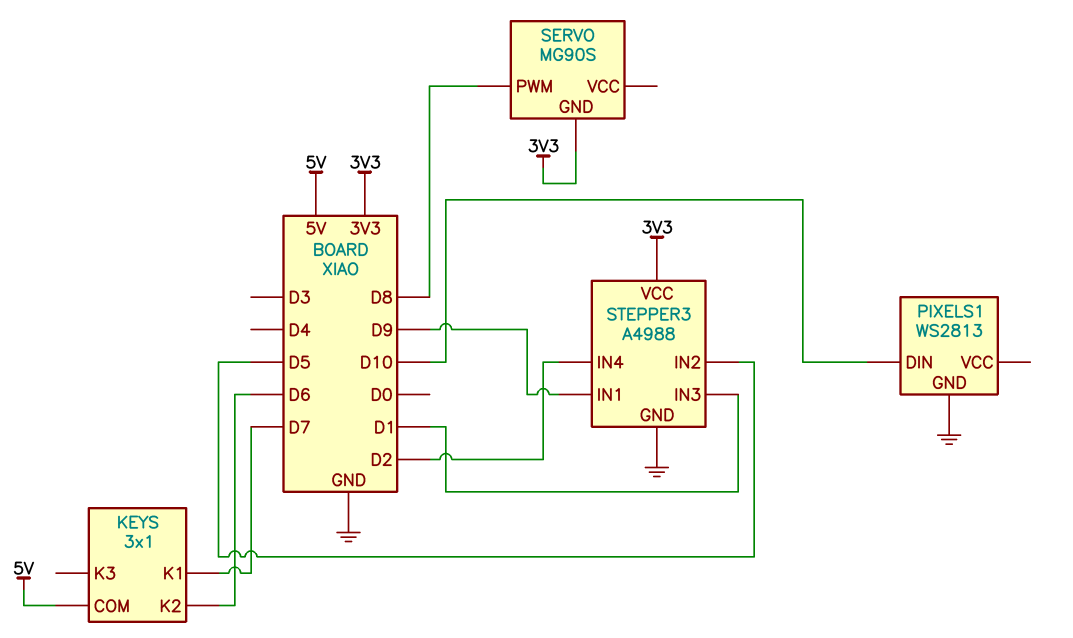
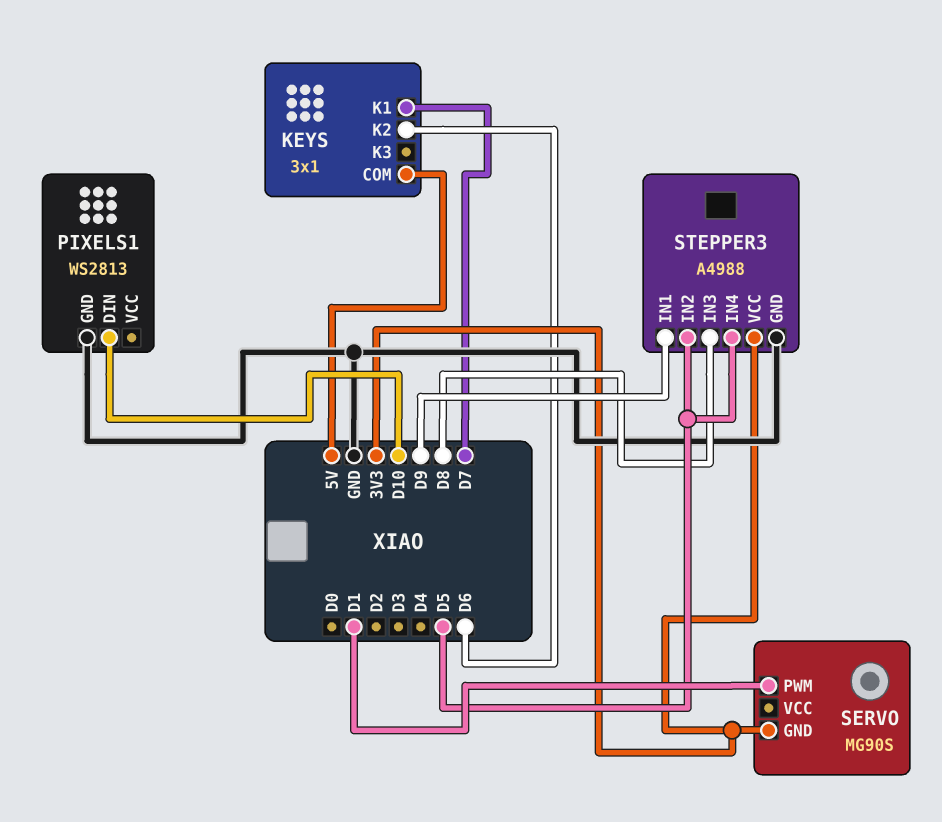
SERVO pin PWM: D8 -> D1
STEPPER3 pin IN3: D1 -> D8
STEPPER3 pin IN4: D2 -> D5

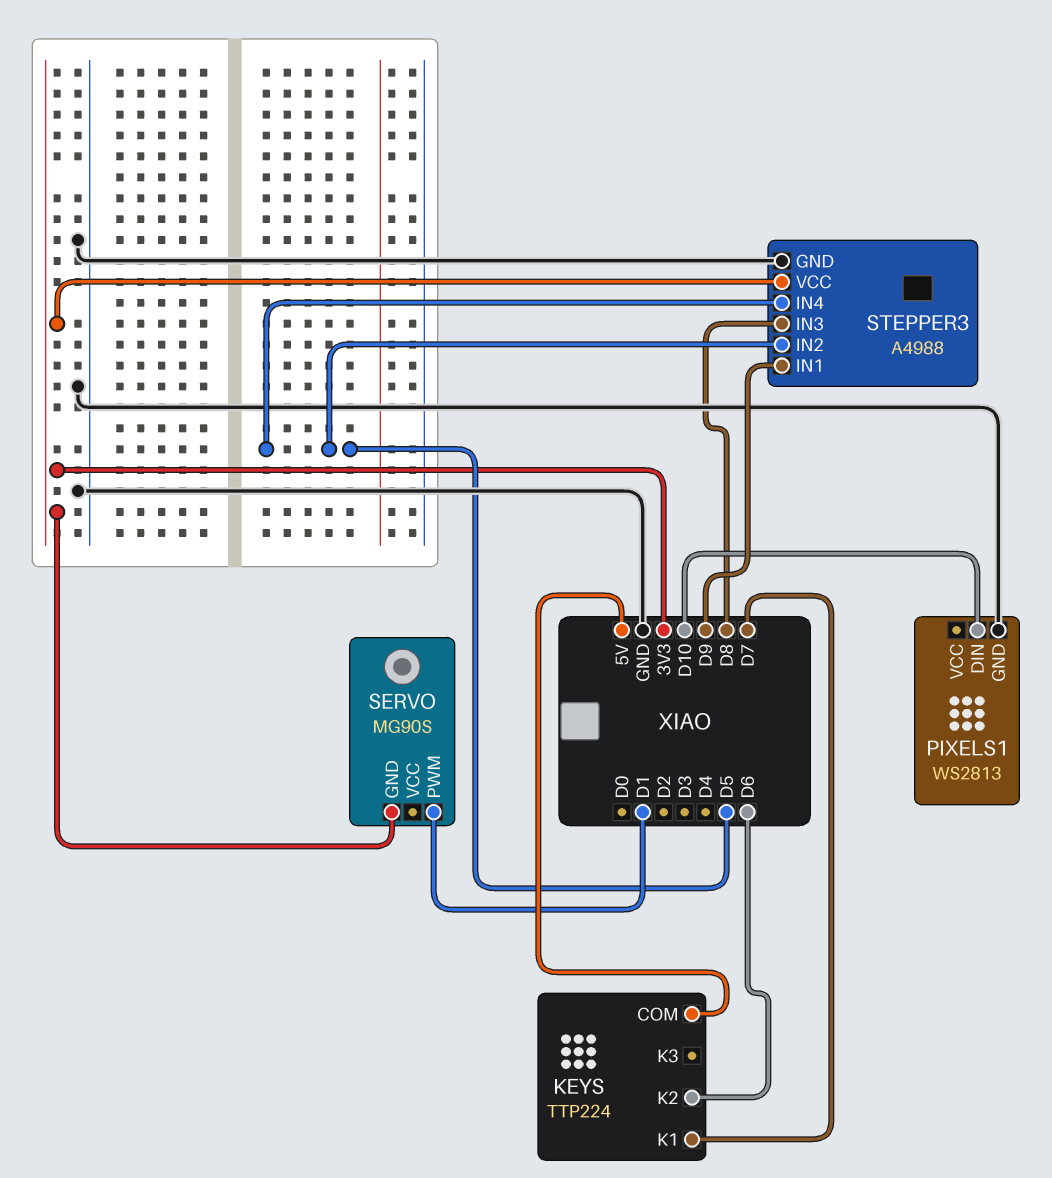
KEYS: 3x1 -> TTP224

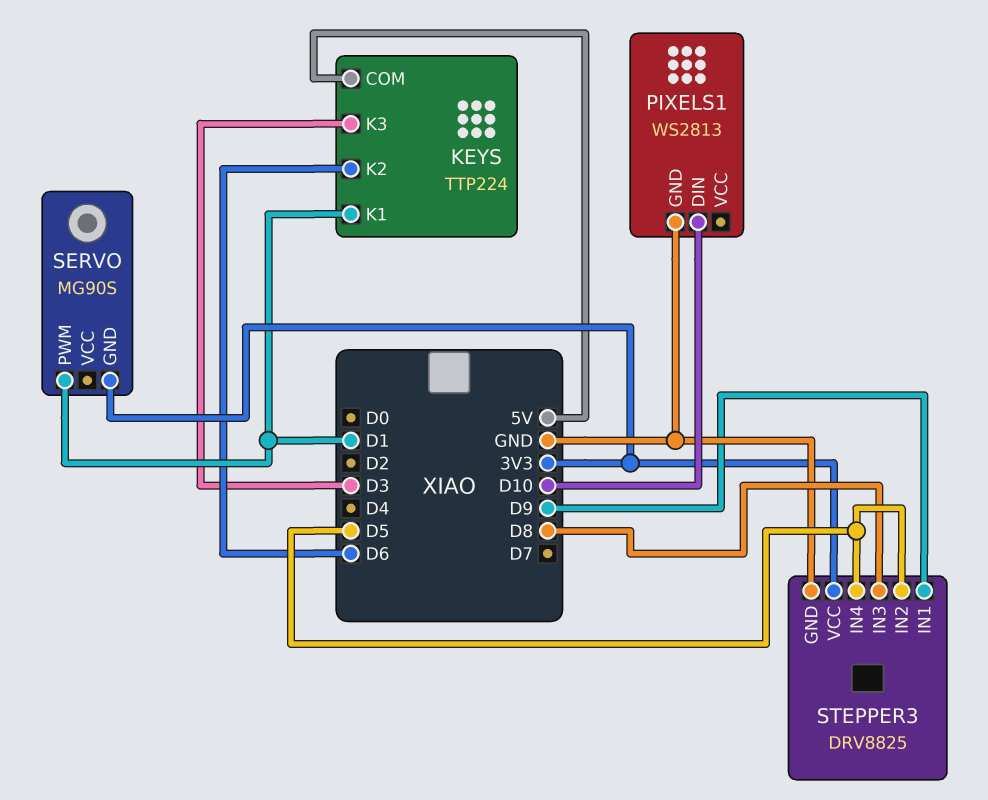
KEYS pin K1: D7 -> D1
KEYS pin K3: none -> D3
STEPPER3: A4988 -> DRV8825

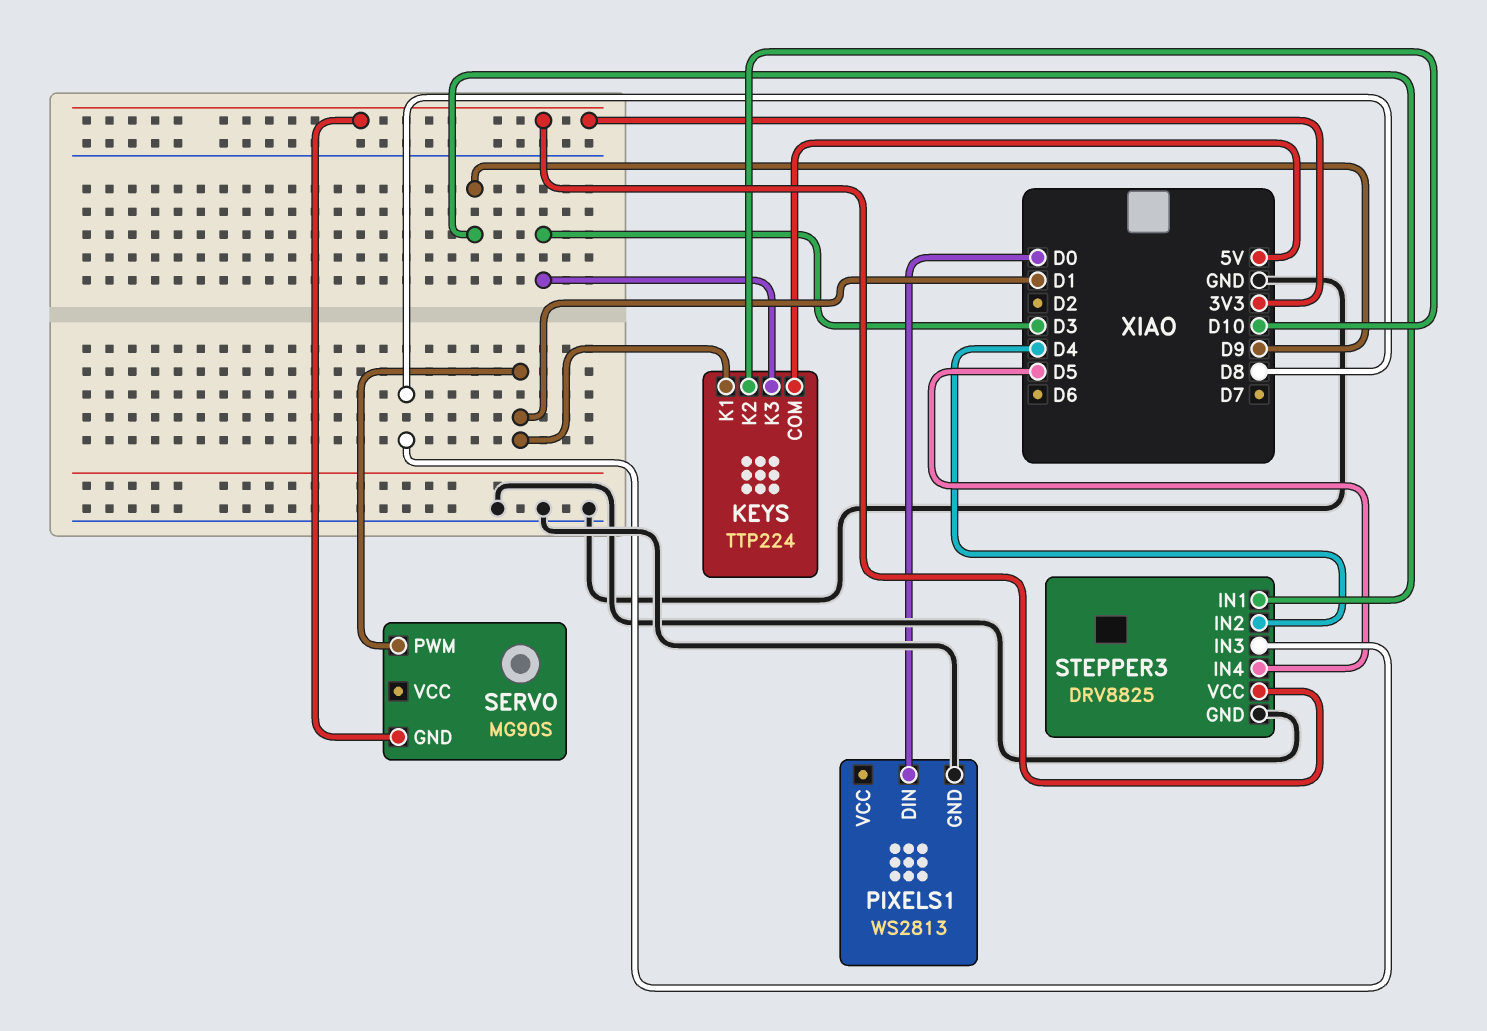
KEYS pin K2: D6 -> D10
PIXELS1 pin DIN: D10 -> D0
STEPPER3 pin IN2: D5 -> D4

